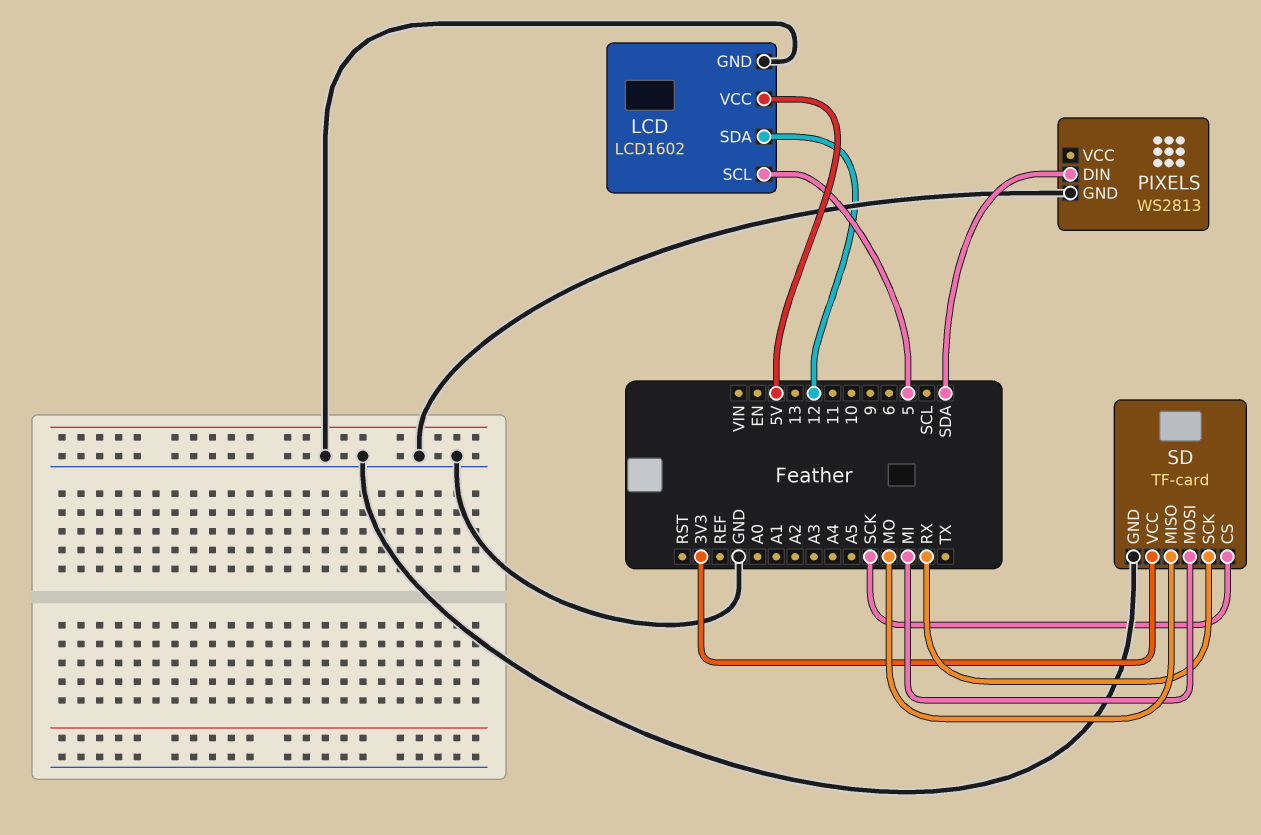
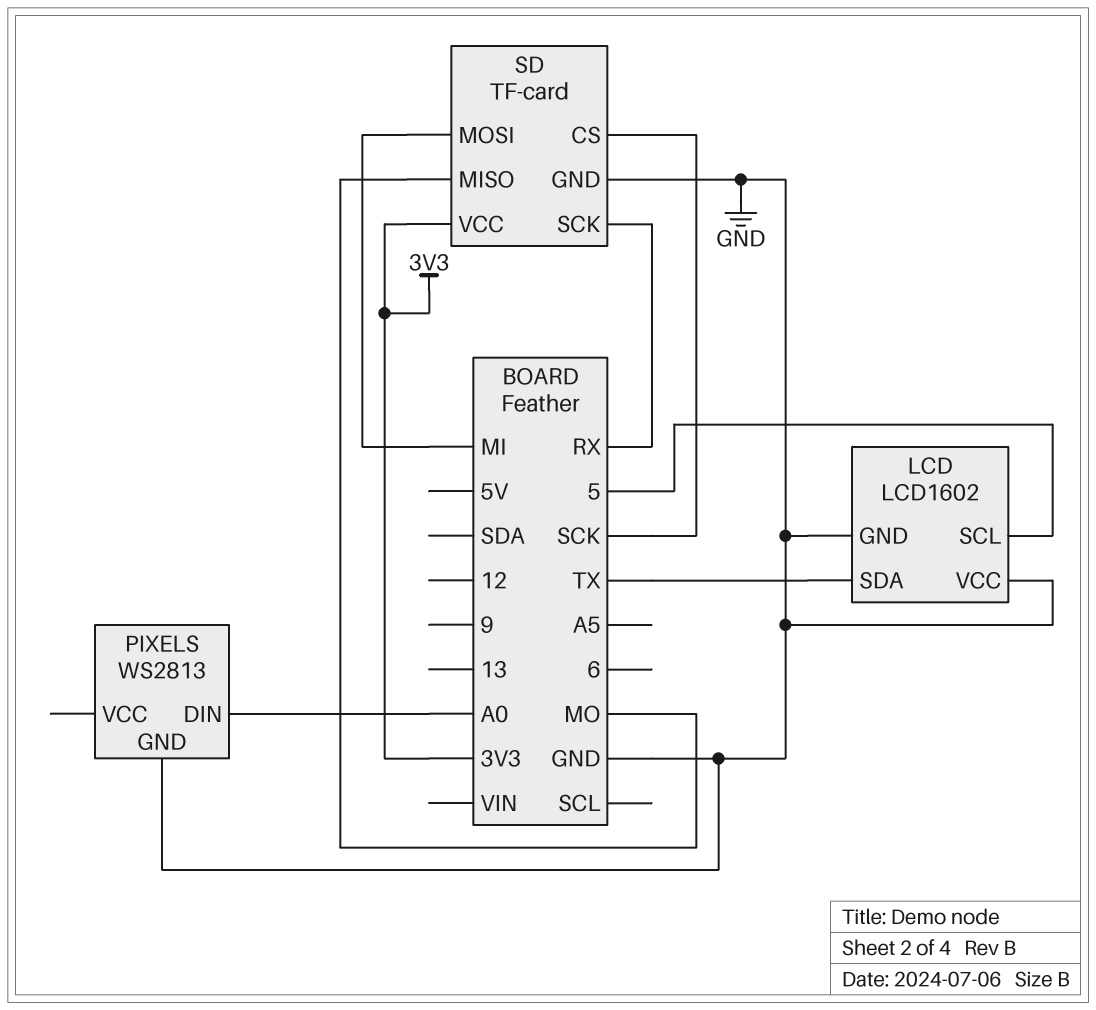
LCD pin SDA: 12 -> TX
LCD pin VCC: 5V -> GND
PIXELS pin DIN: SDA -> A0

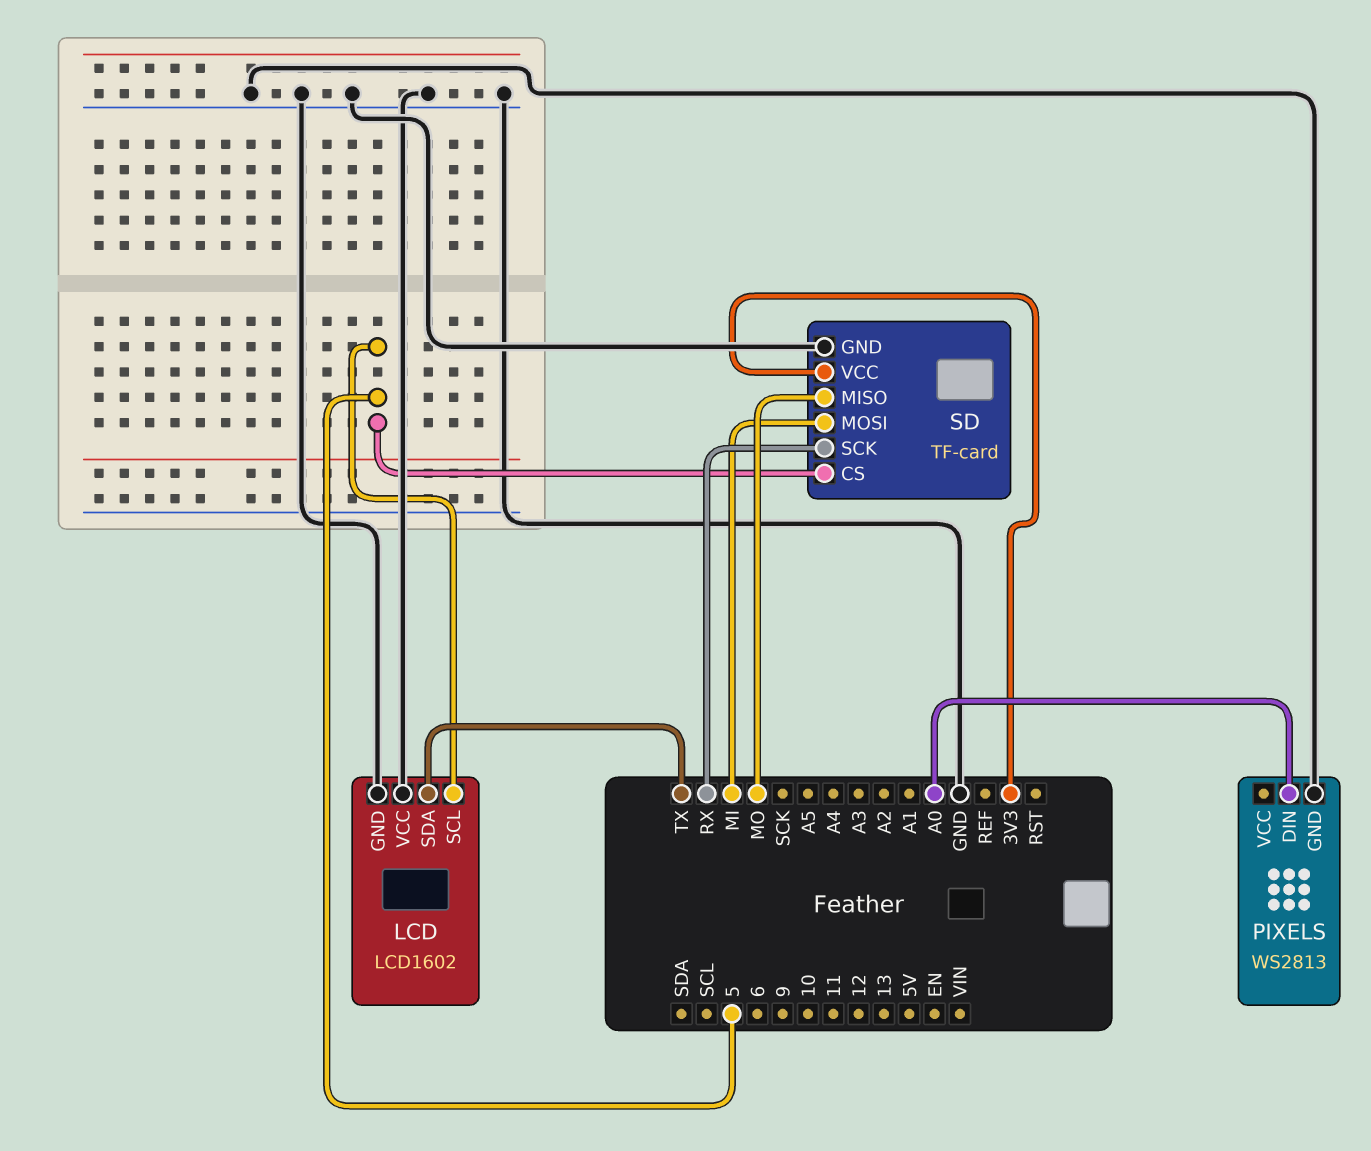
SD pin CS: SCK -> 5

